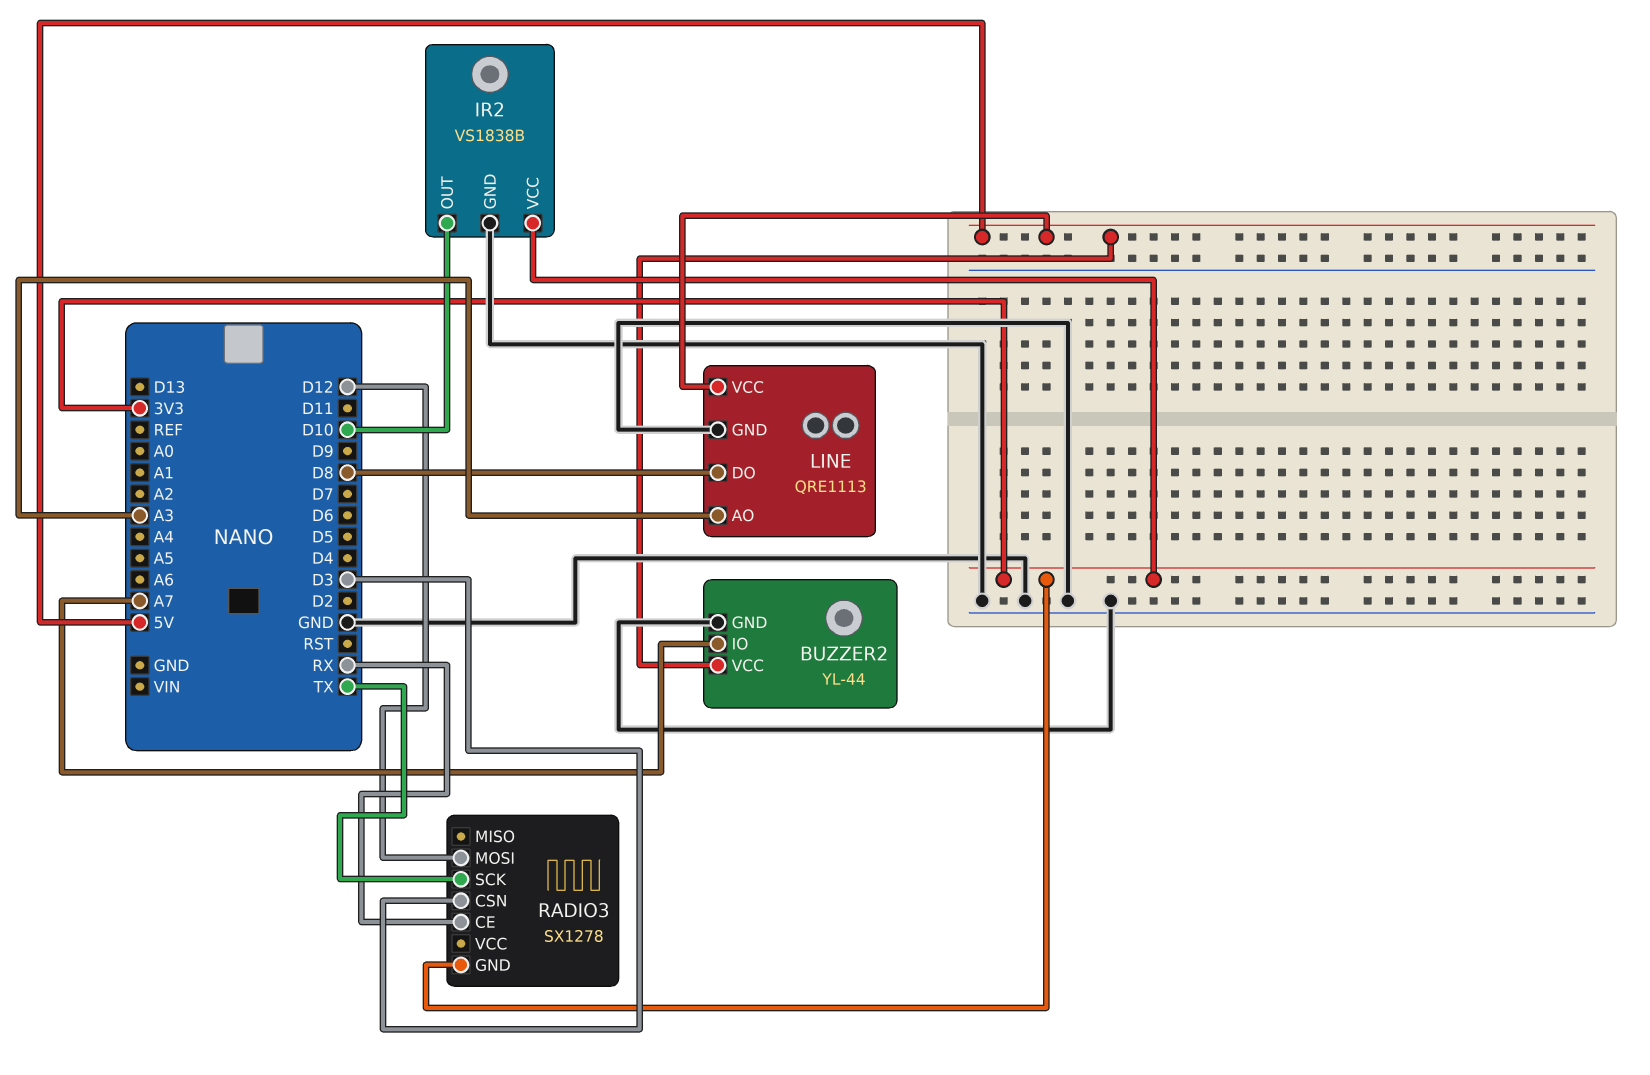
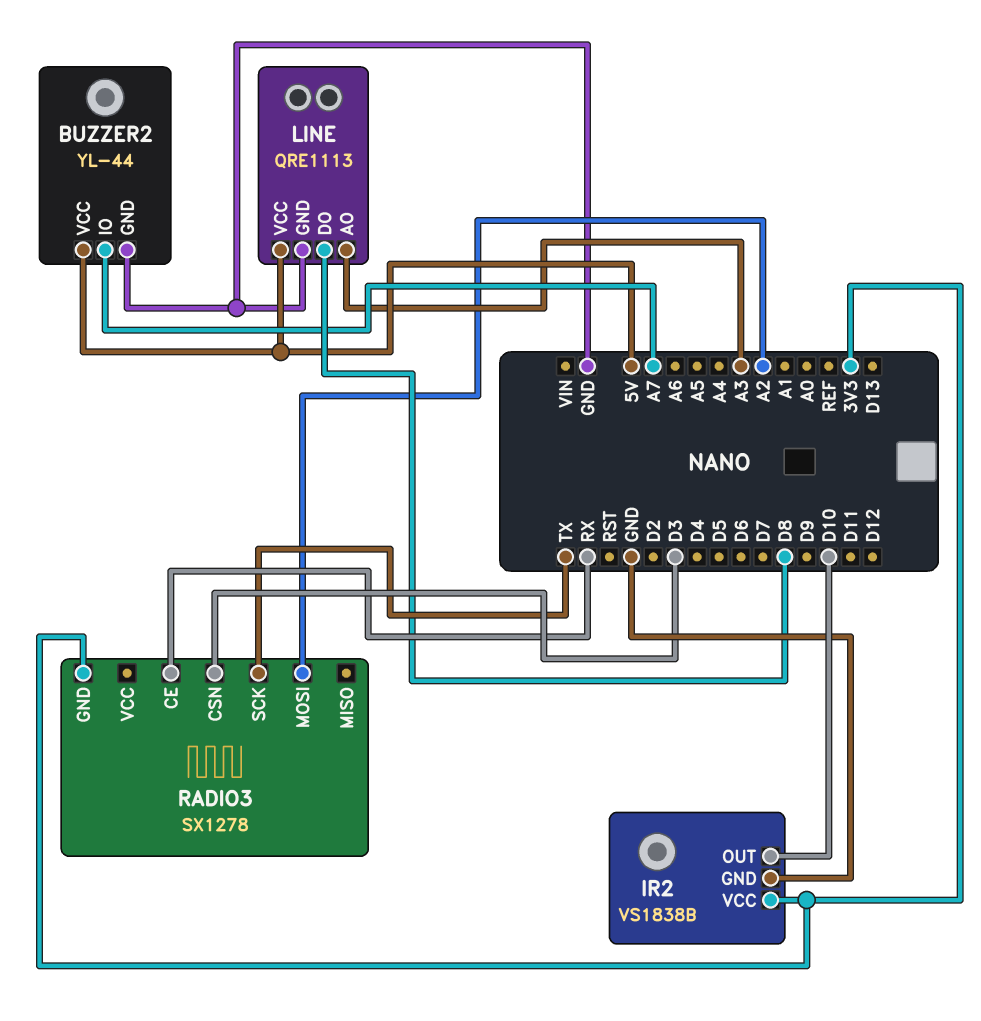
RADIO3 pin MOSI: D12 -> A2

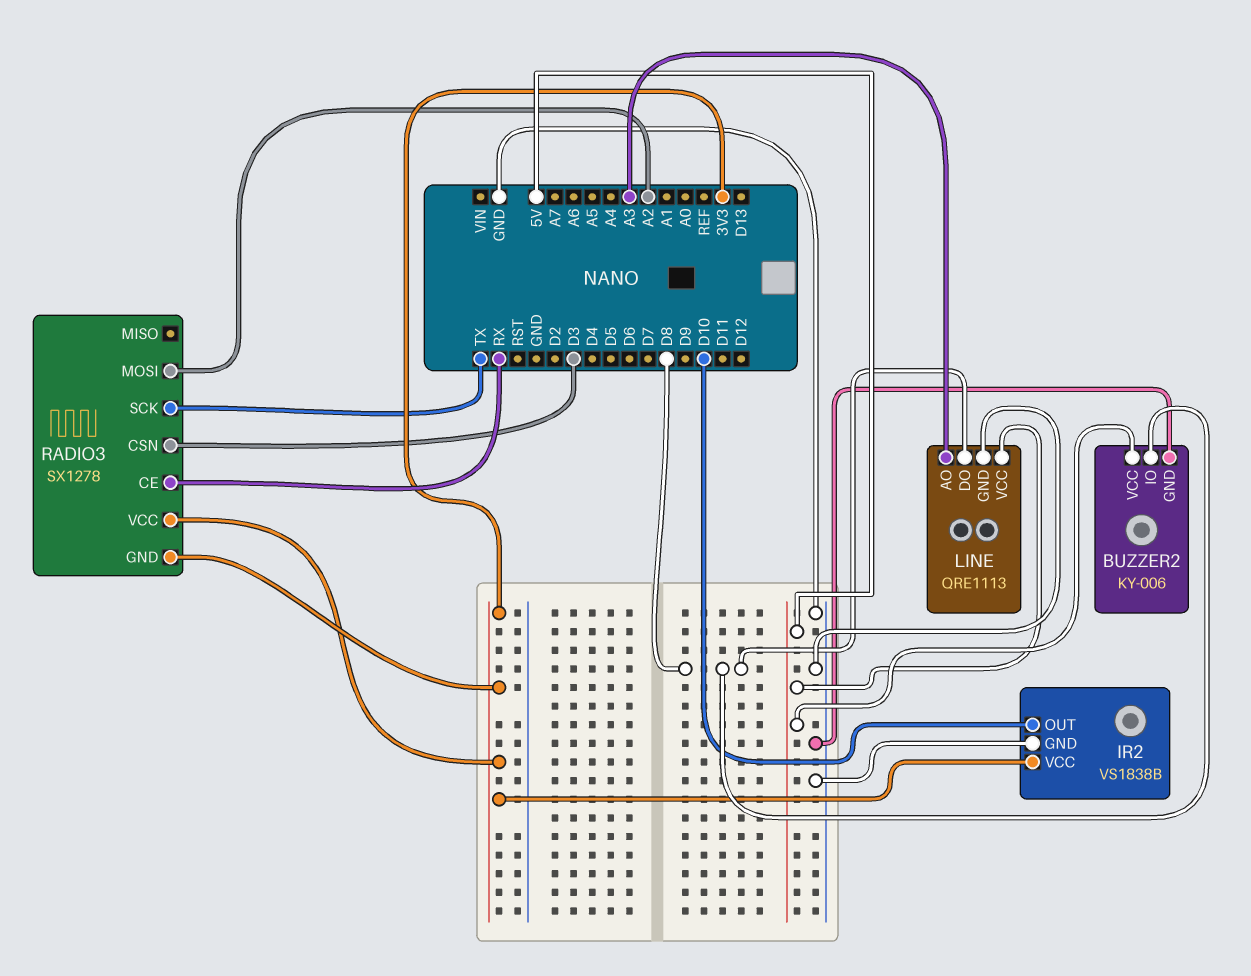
BUZZER2: YL-44 -> KY-006
BUZZER2 pin IO: A7 -> D8
RADIO3 pin VCC: none -> 3V3

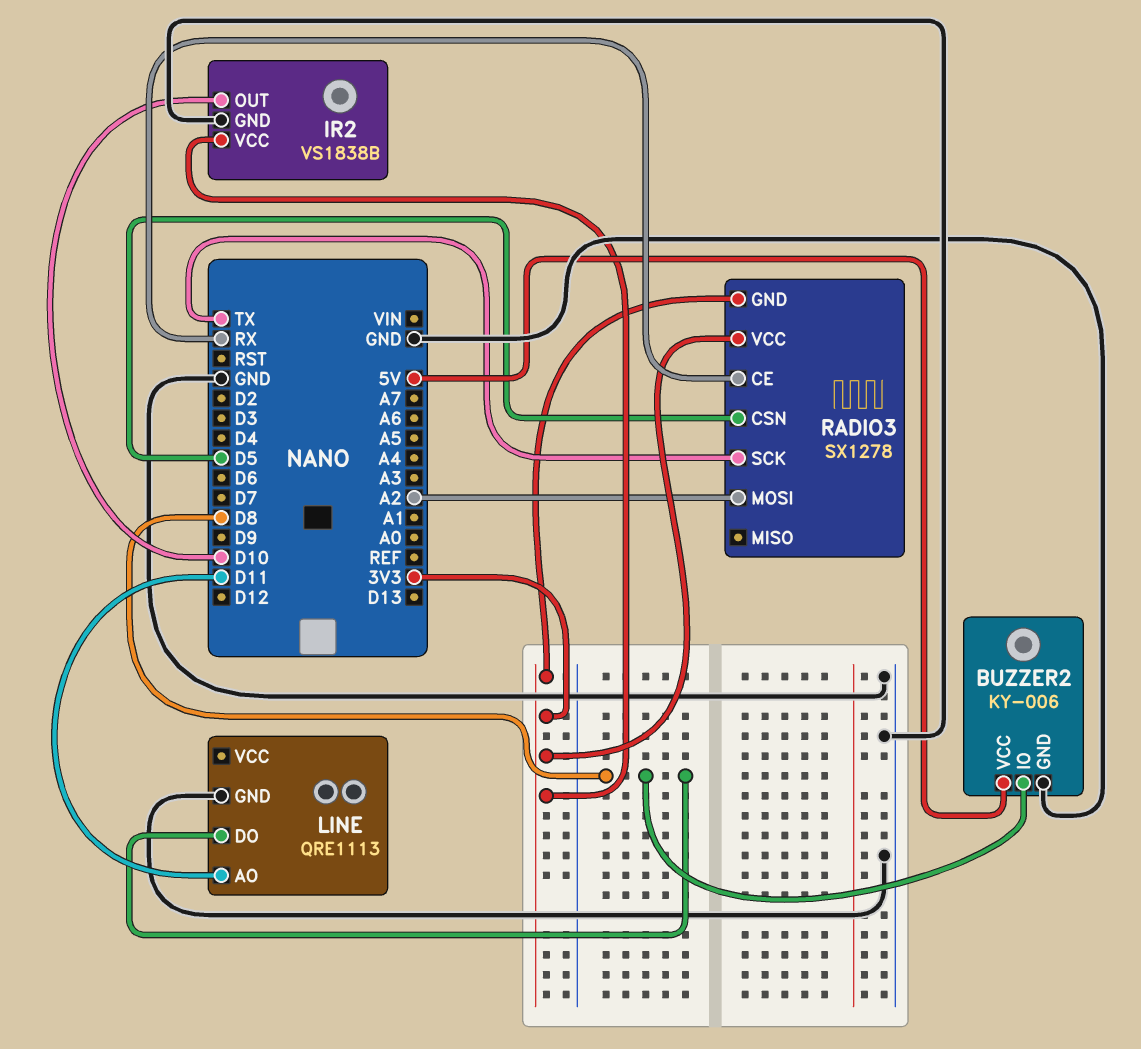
LINE pin AO: A3 -> D11
LINE pin VCC: 5V -> none
RADIO3 pin CSN: D3 -> D5

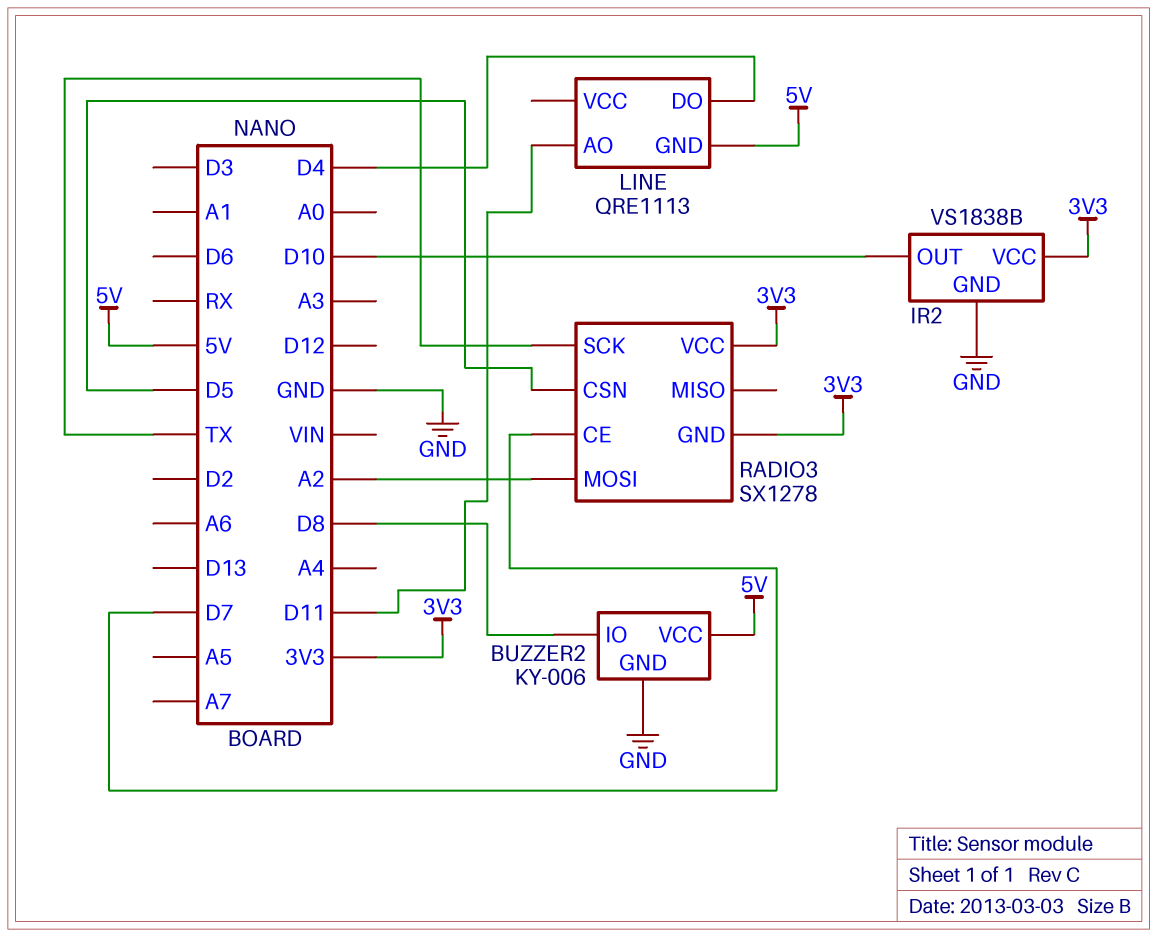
LINE pin DO: D8 -> D4
LINE pin GND: GND -> 5V
RADIO3 pin CE: RX -> D7

